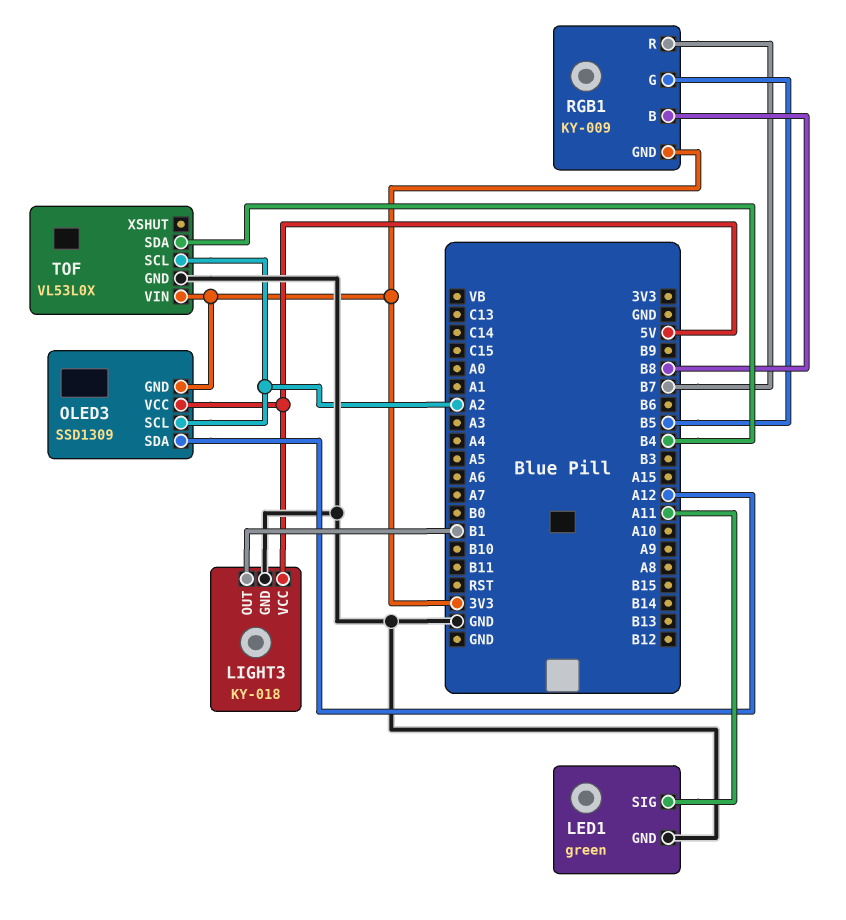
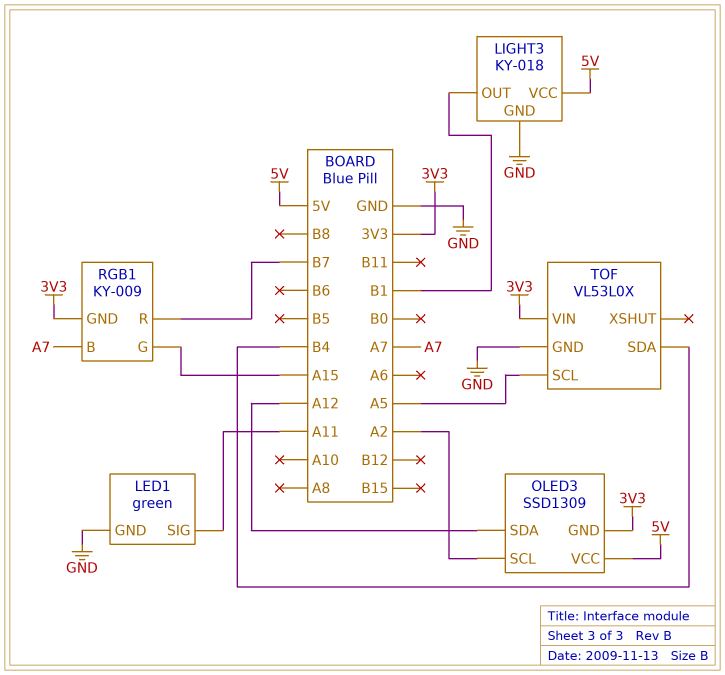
RGB1 pin B: B8 -> A7
RGB1 pin G: B5 -> A15
TOF pin SCL: A2 -> A5

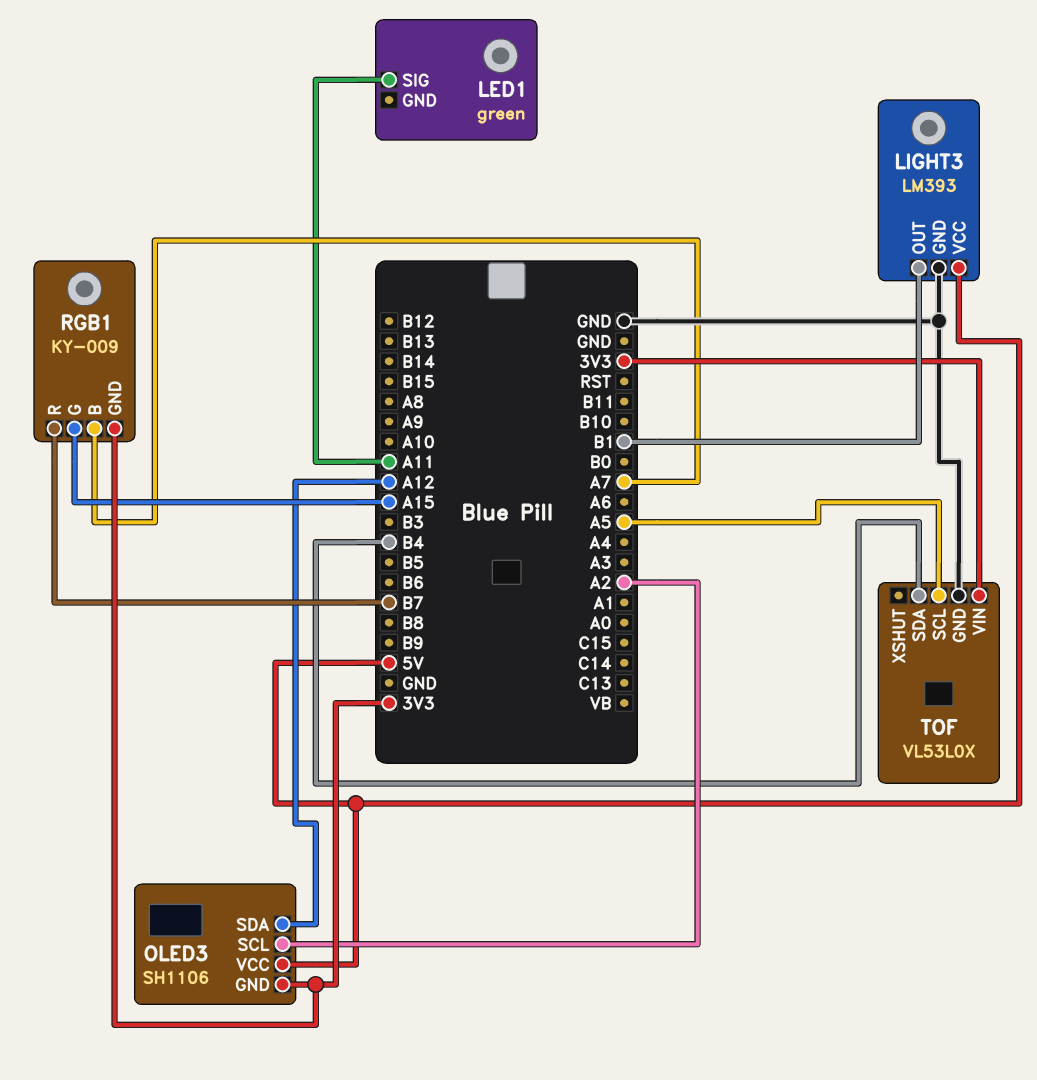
LED1 pin GND: GND -> none
LIGHT3: KY-018 -> LM393
OLED3: SSD1309 -> SH1106

